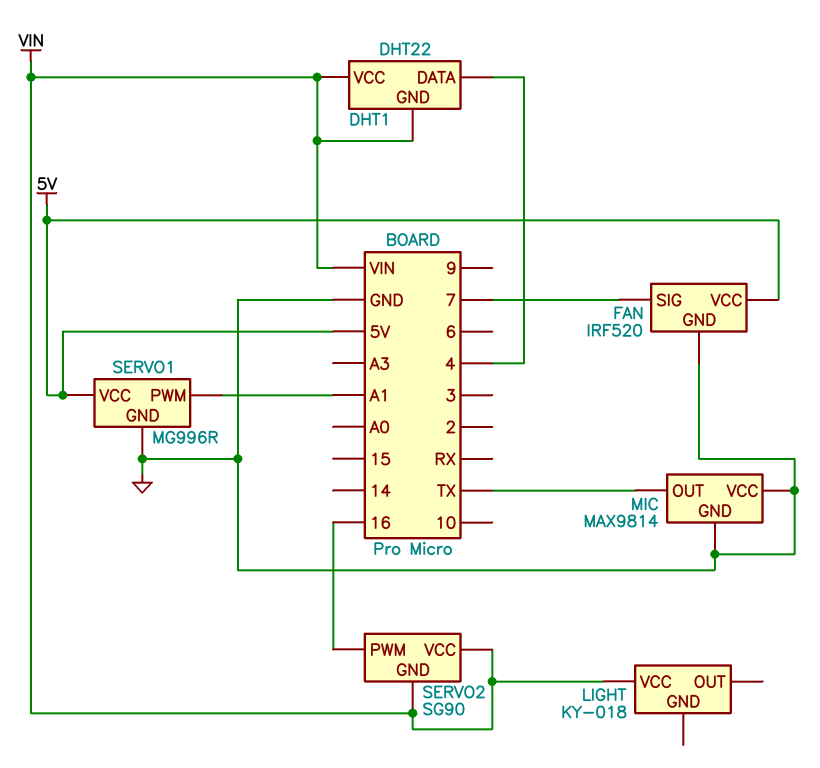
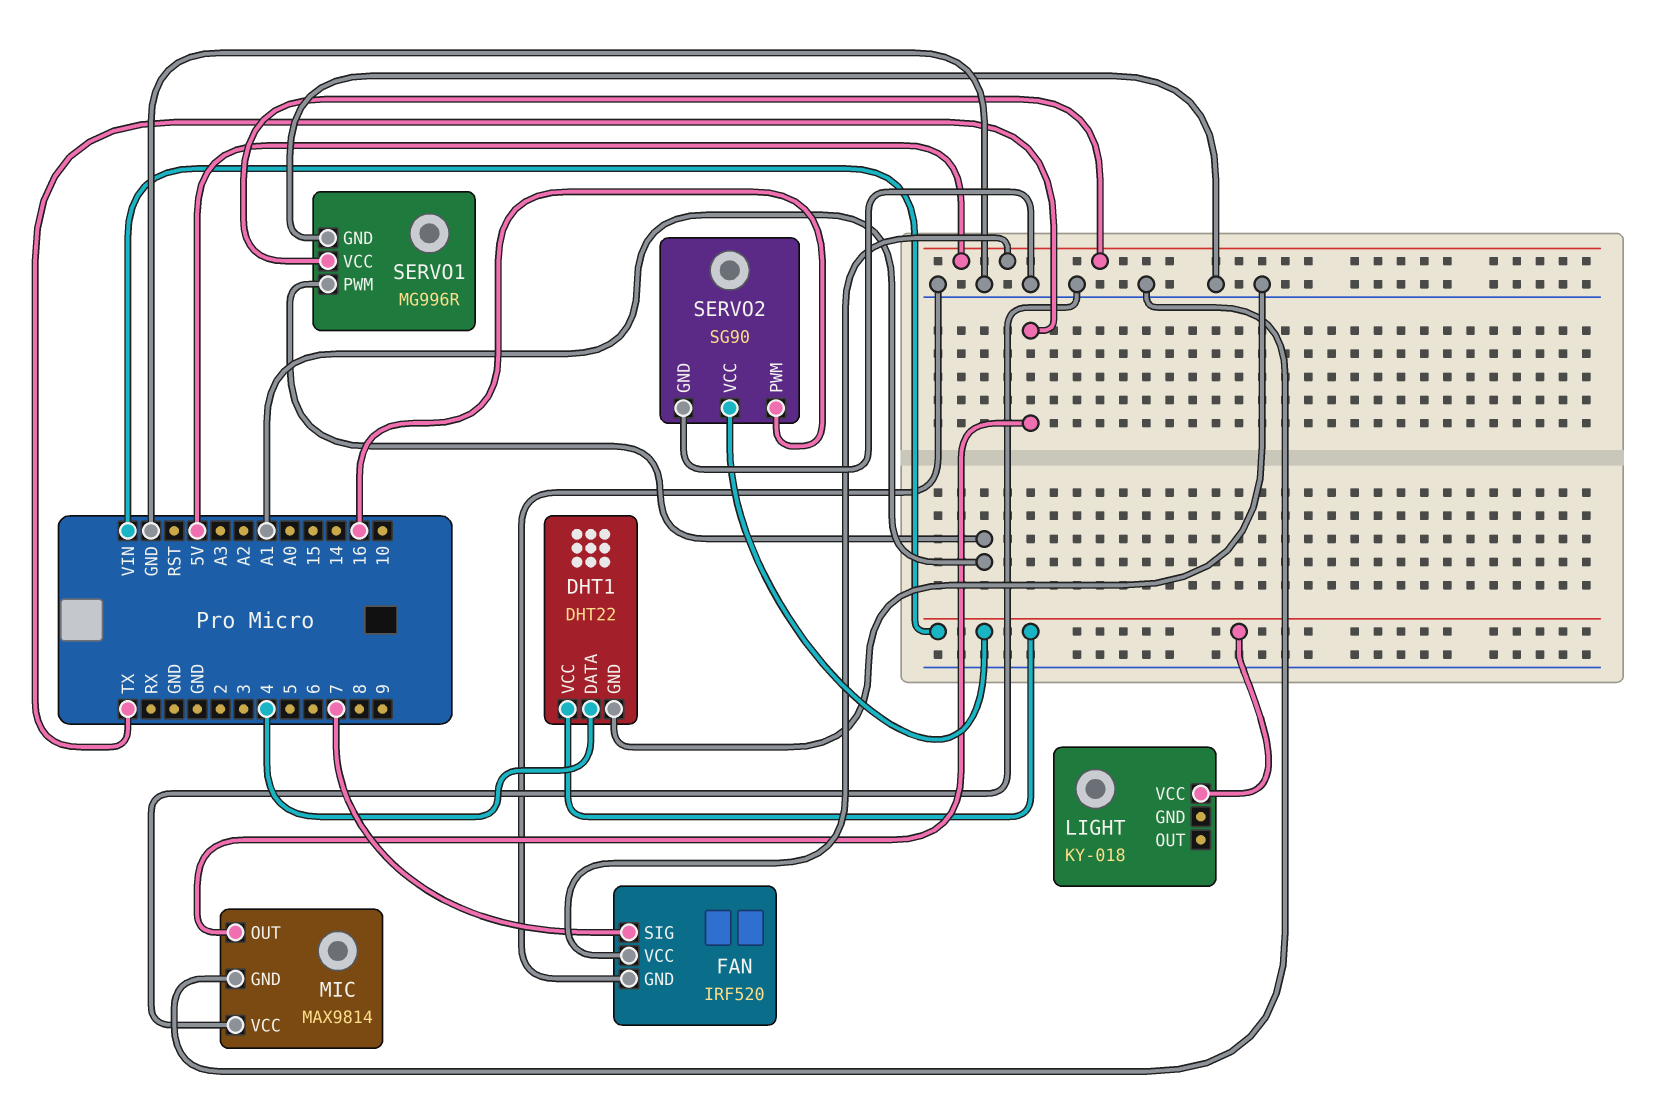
DHT1 pin GND: VIN -> GND
SERVO2 pin GND: VIN -> GND

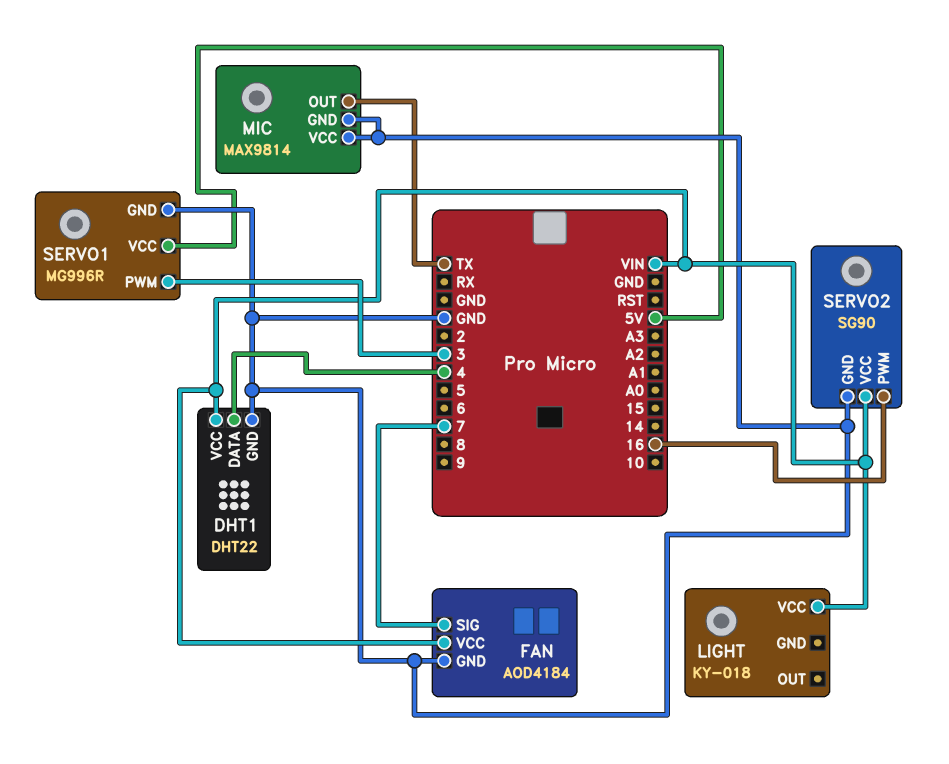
FAN: IRF520 -> AOD4184
FAN pin VCC: 5V -> VIN
SERVO1 pin PWM: A1 -> 3

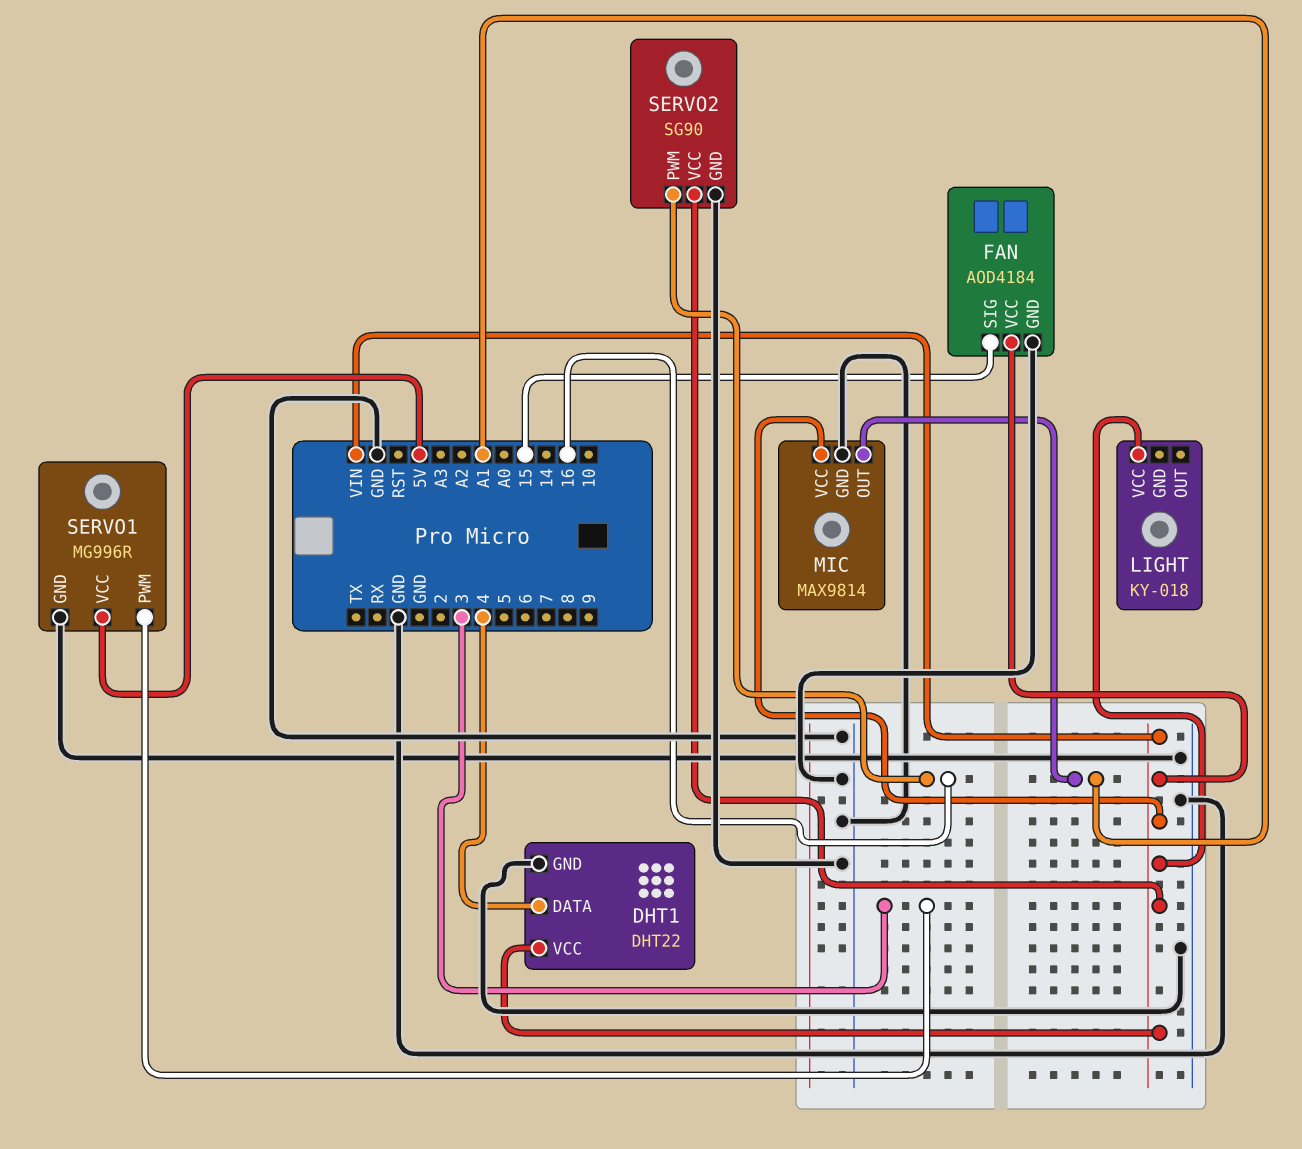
FAN pin SIG: 7 -> 15
MIC pin OUT: TX -> A1
MIC pin VCC: GND -> VIN

